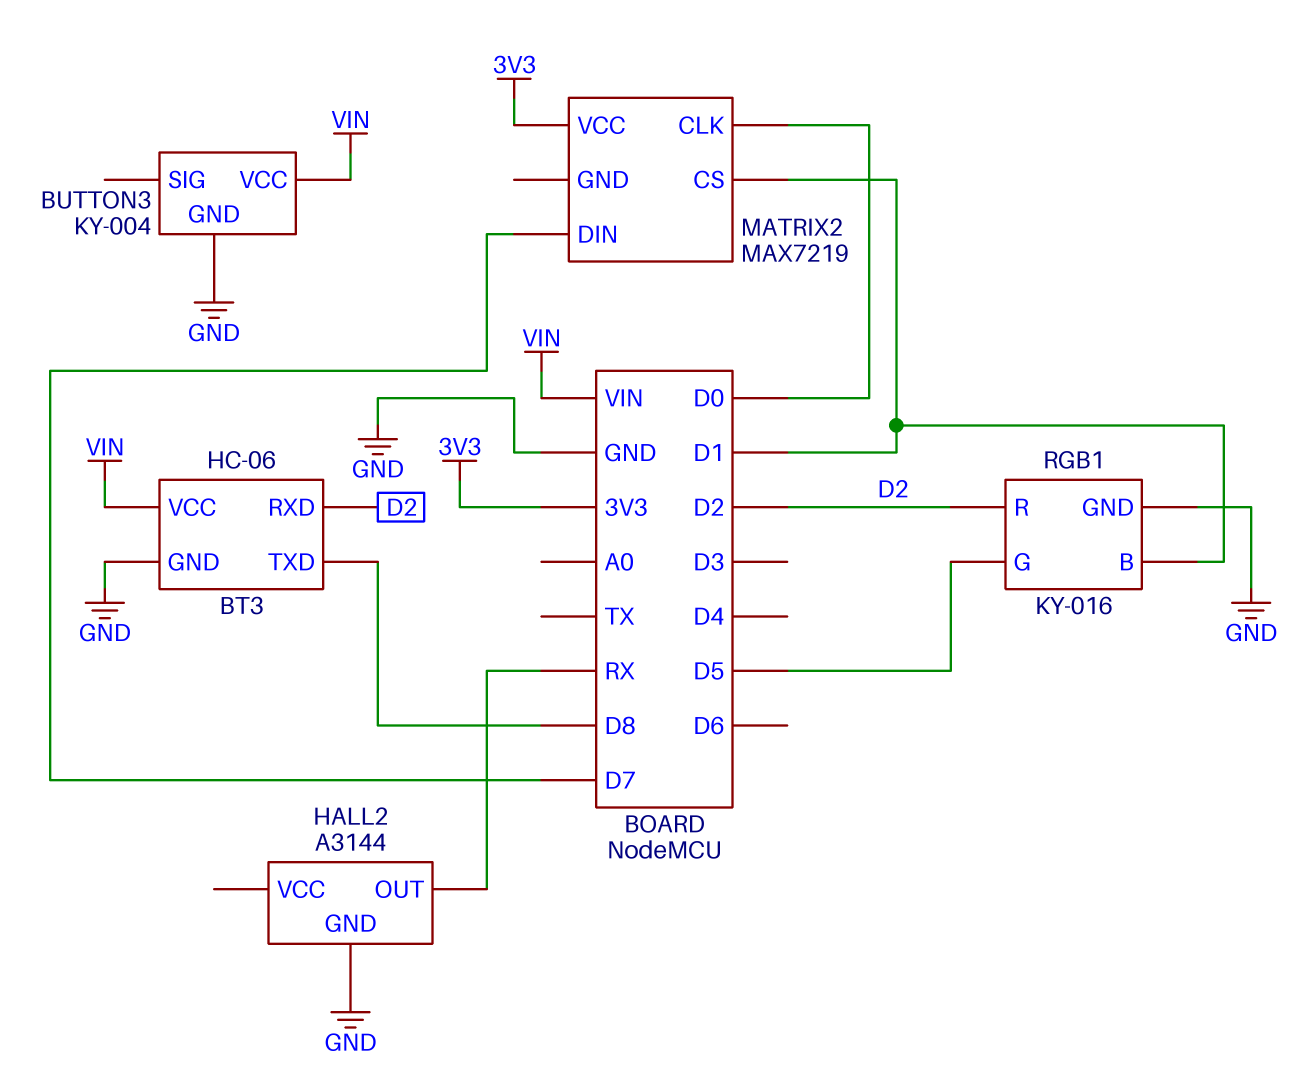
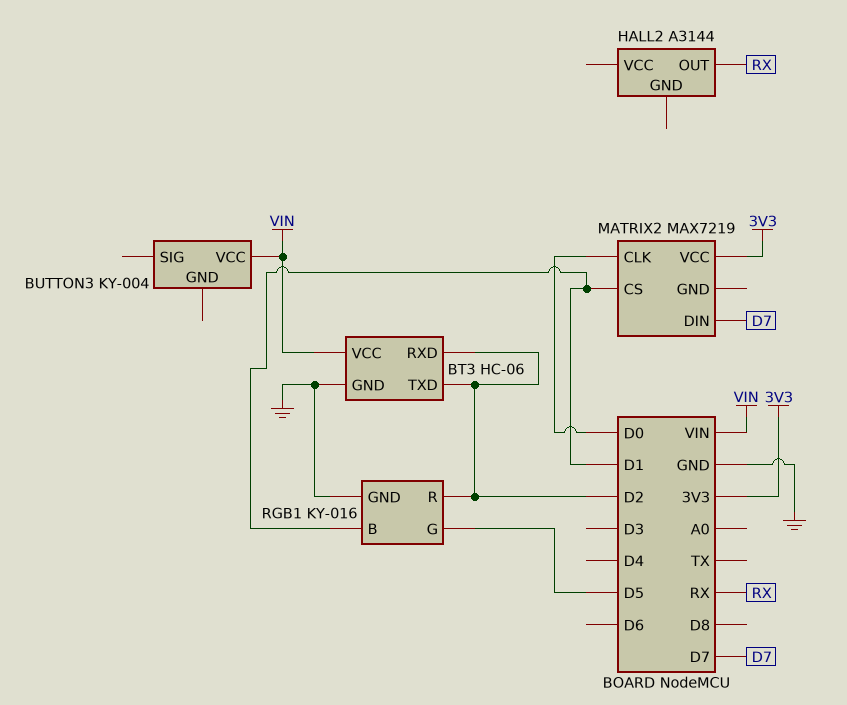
BT3 pin TXD: D8 -> D2
BUTTON3 pin GND: GND -> none
HALL2 pin GND: GND -> none

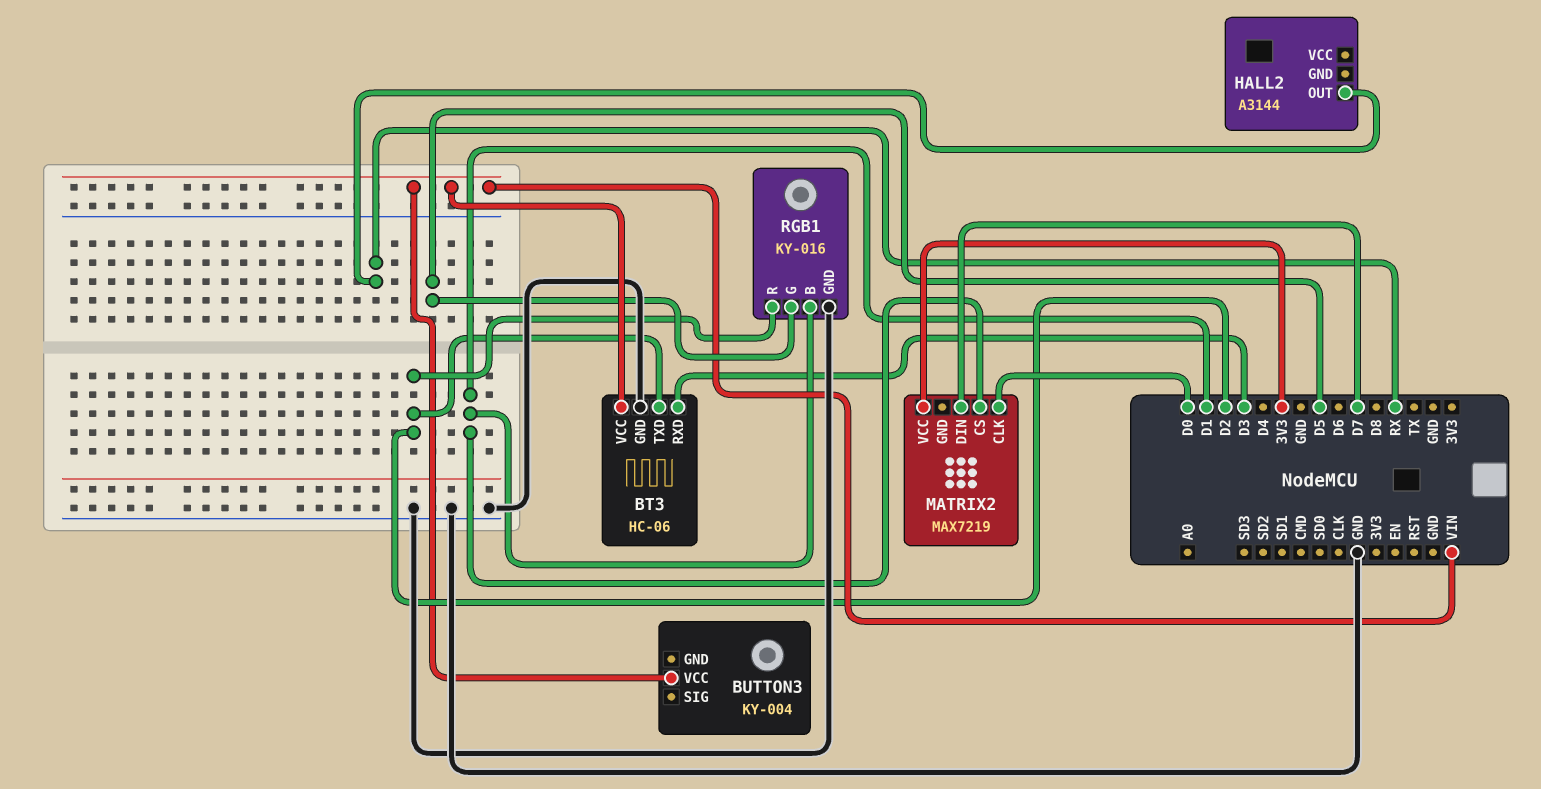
BT3 pin RXD: D2 -> D3

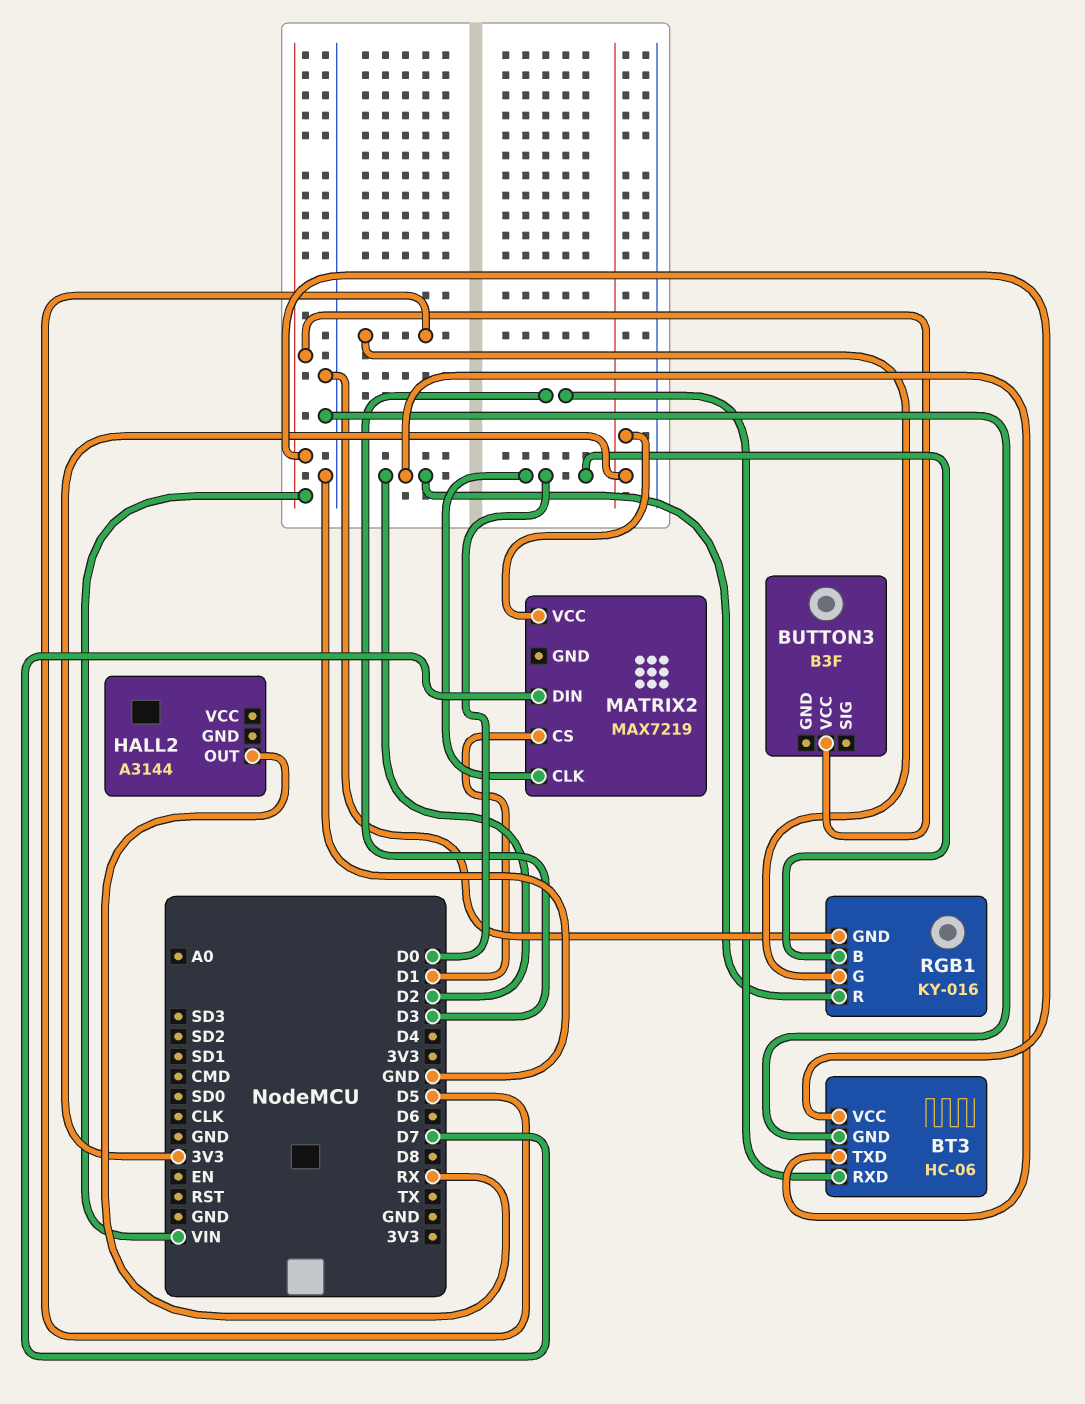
BUTTON3: KY-004 -> B3F
RGB1 pin B: D1 -> D0

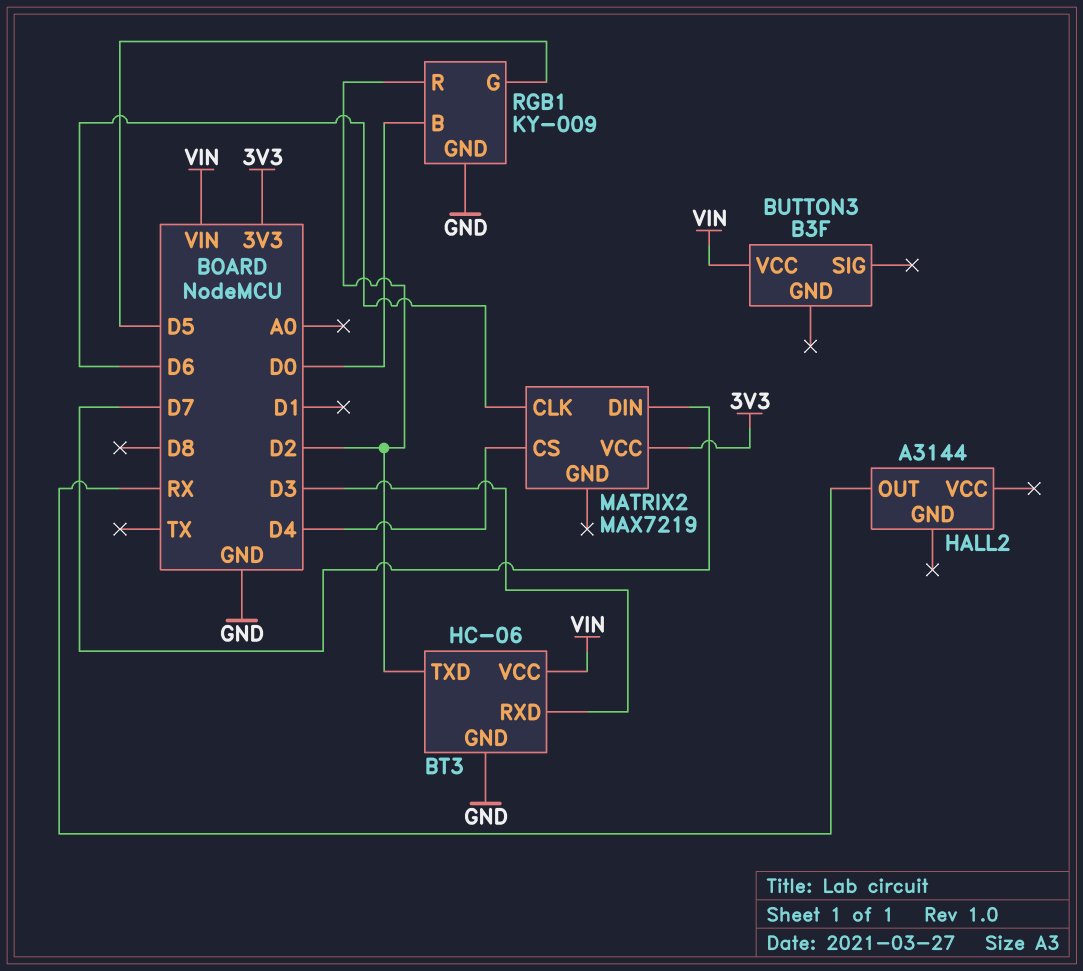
MATRIX2 pin CLK: D0 -> D6
MATRIX2 pin CS: D1 -> D4
RGB1: KY-016 -> KY-009

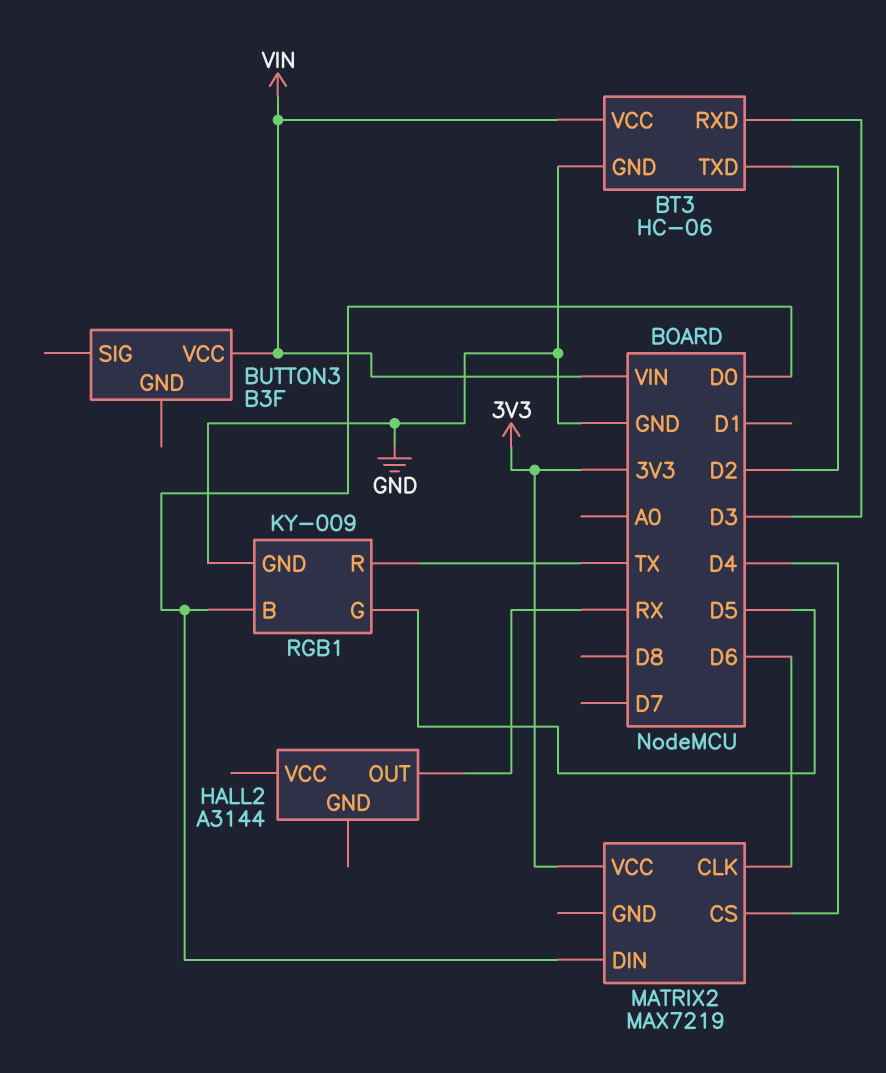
MATRIX2 pin DIN: D7 -> D0
RGB1 pin R: D2 -> TX

